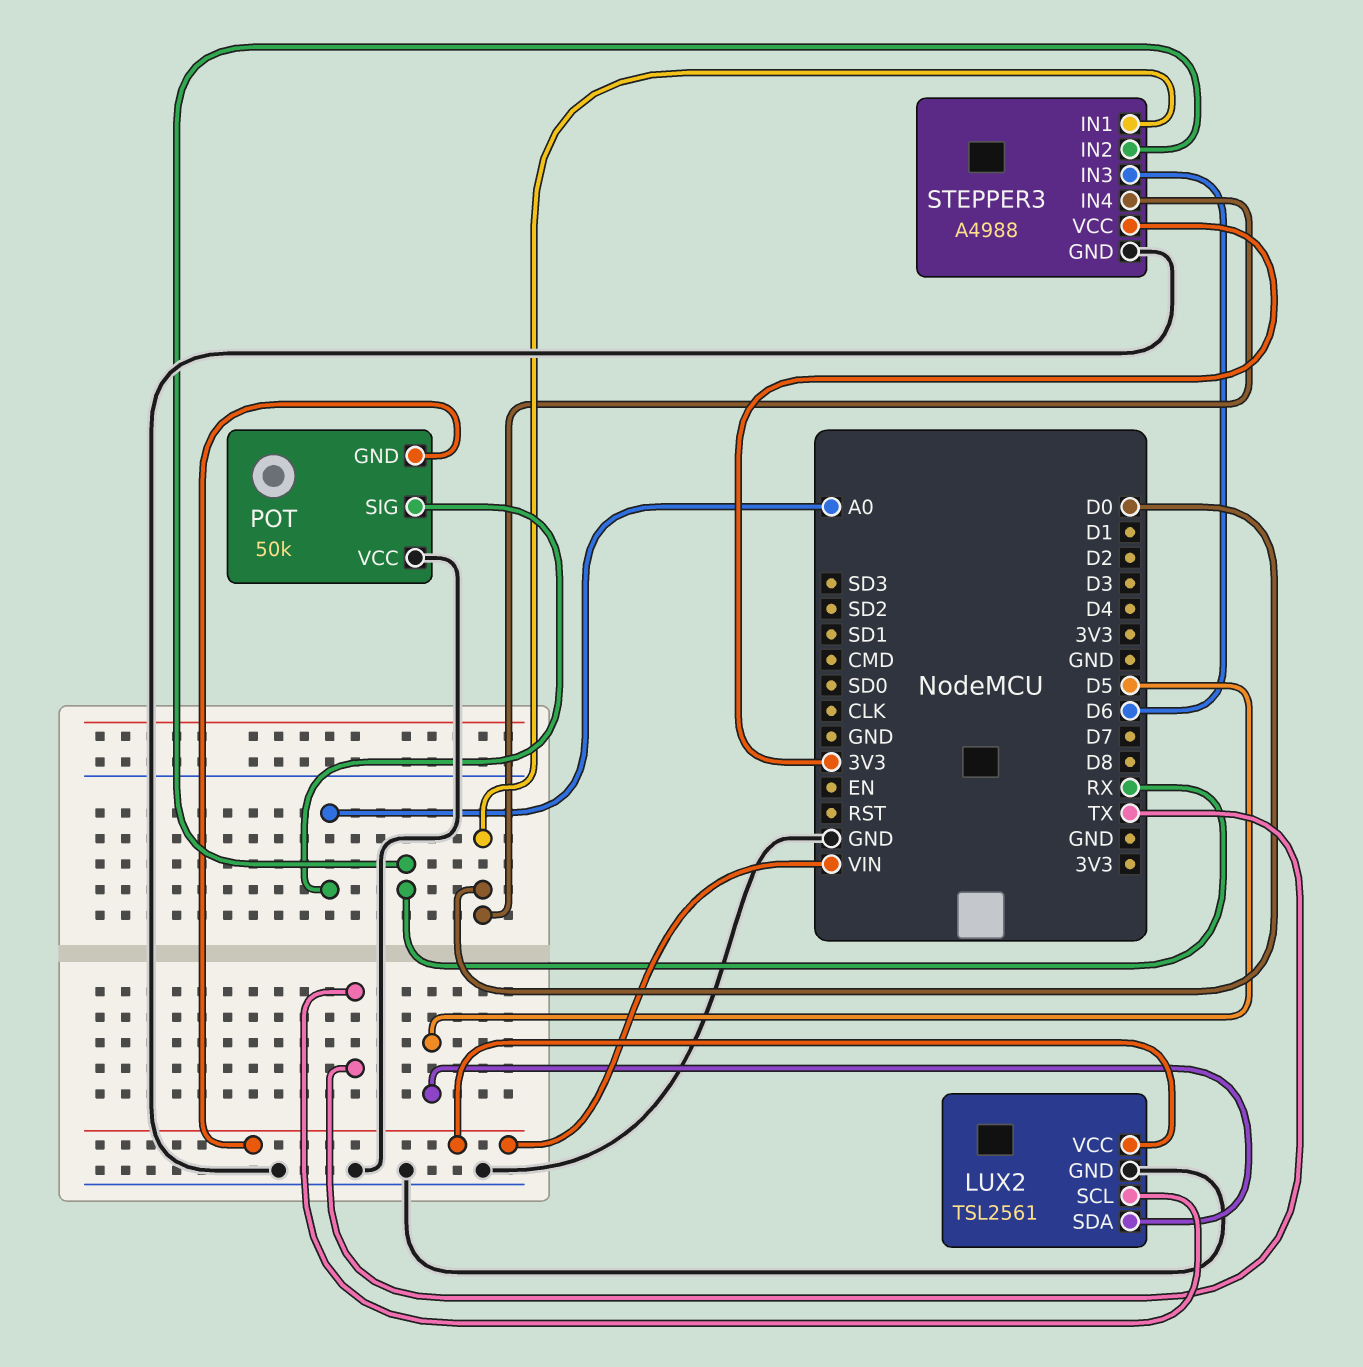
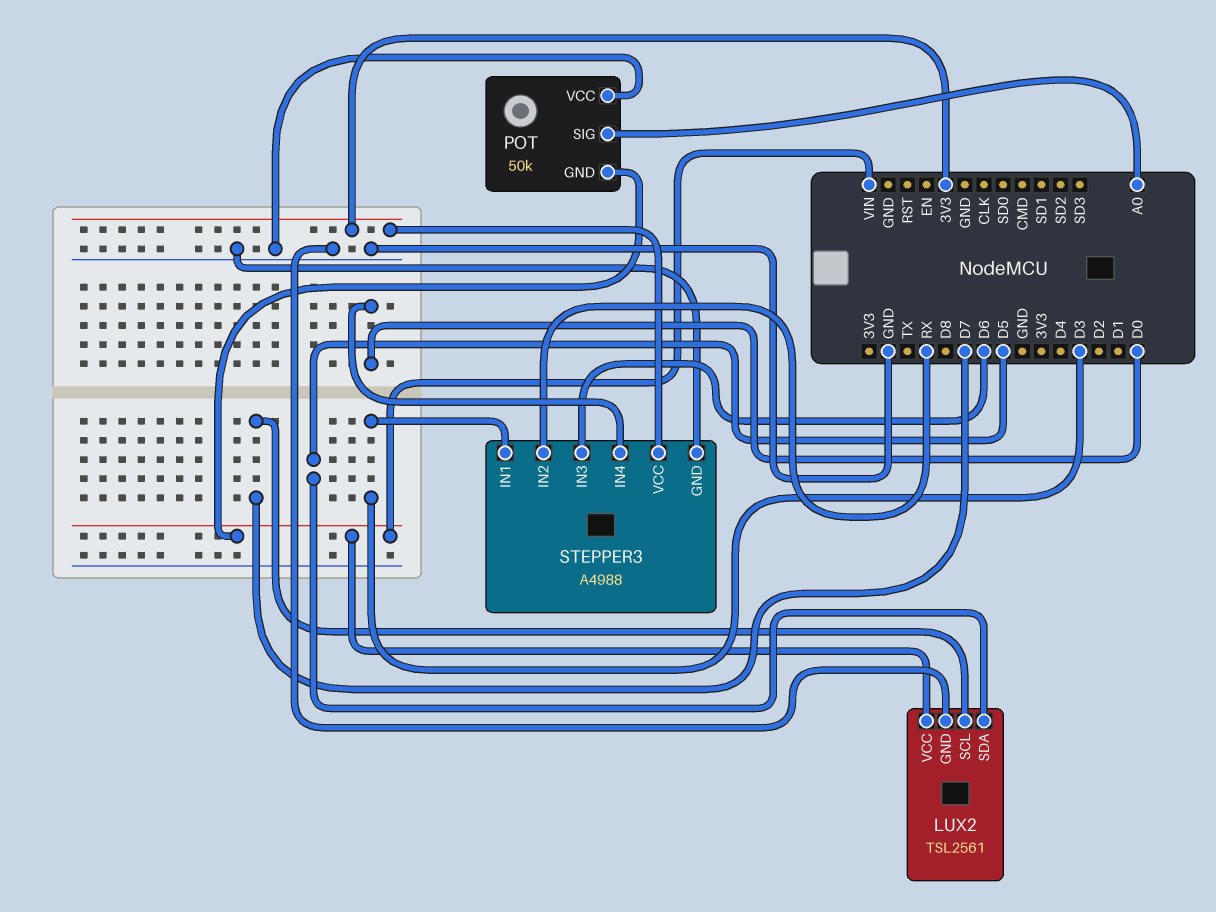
LUX2 pin SCL: TX -> D7
STEPPER3 pin IN1: D0 -> D3

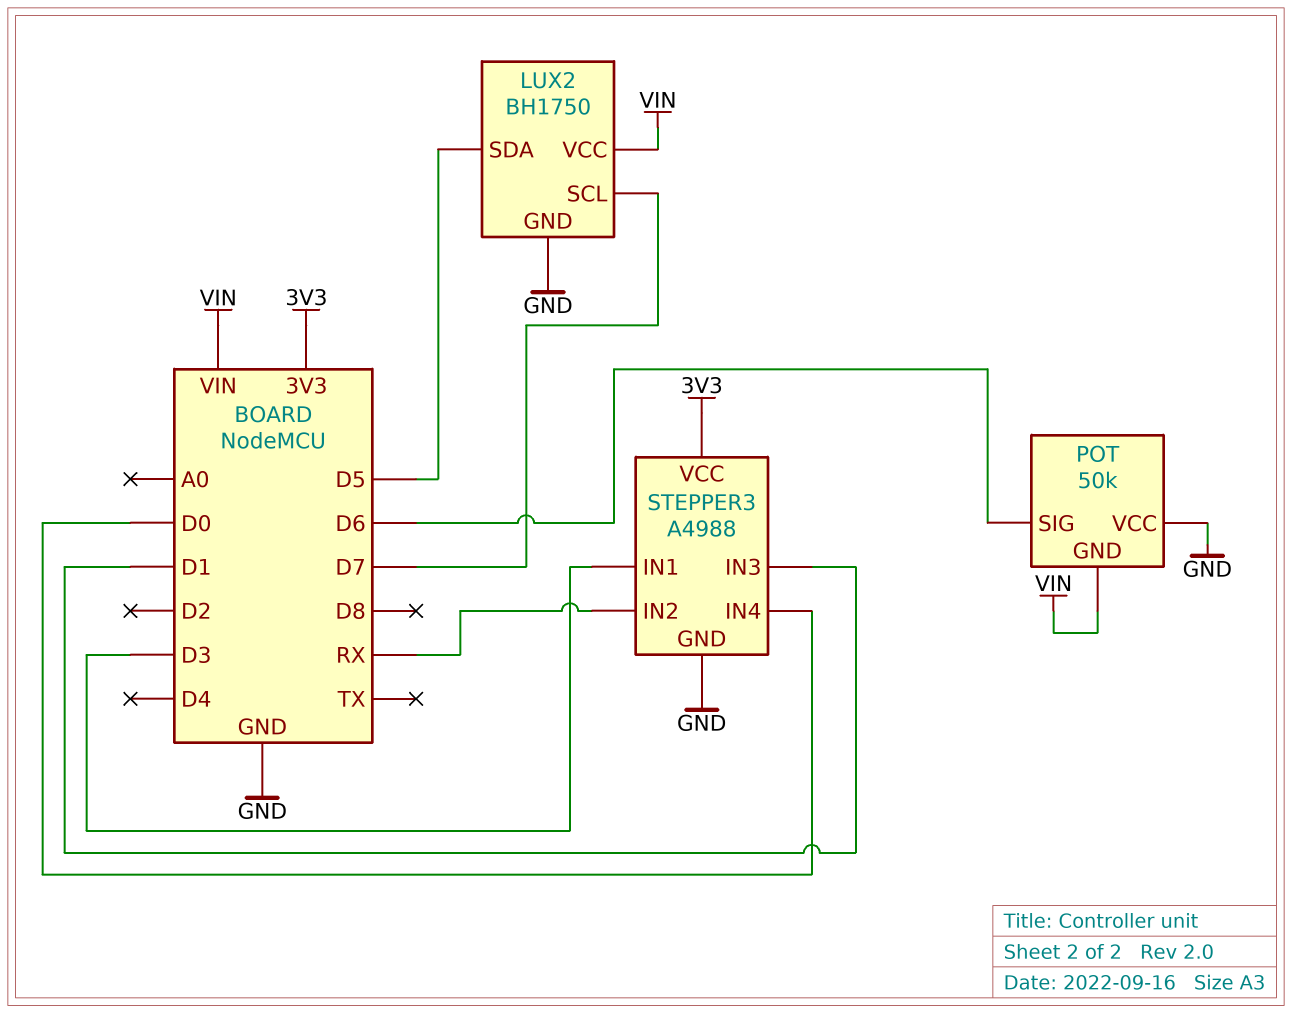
LUX2: TSL2561 -> BH1750
POT pin SIG: A0 -> D6
STEPPER3 pin IN3: D6 -> D1

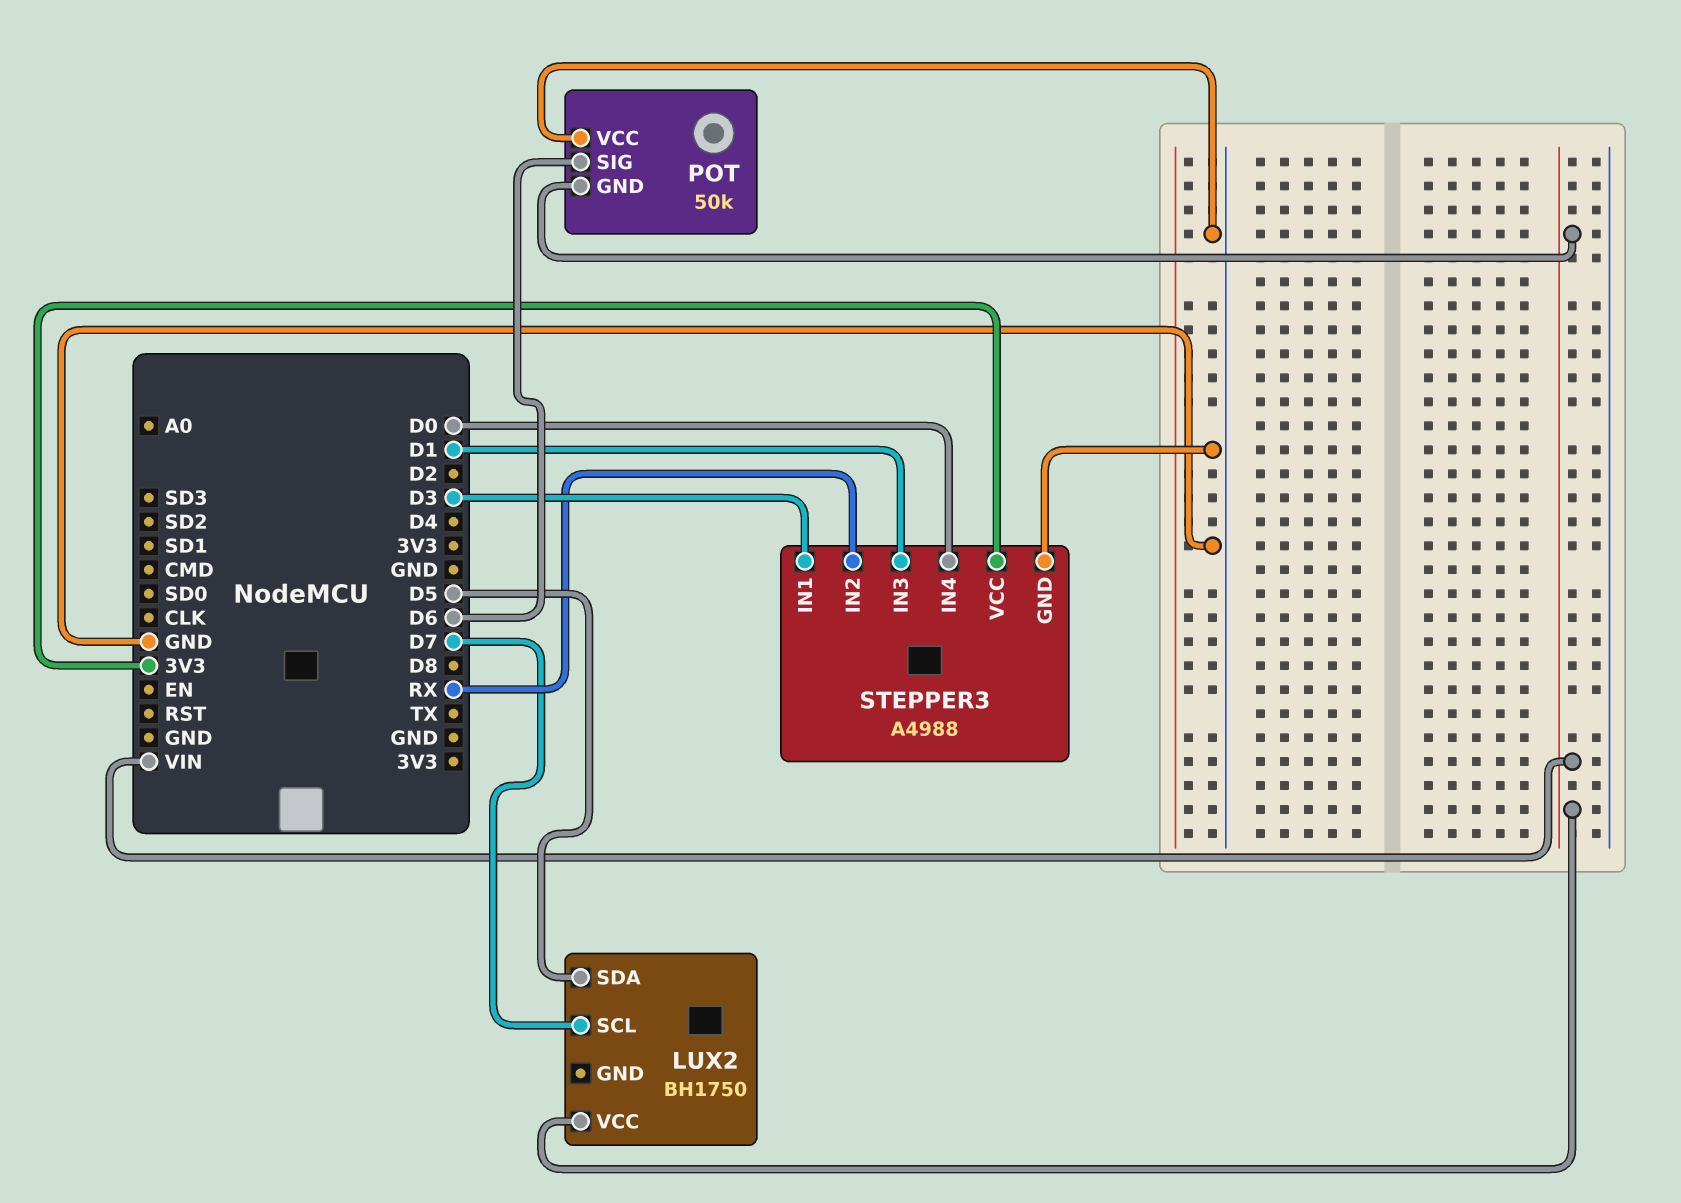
LUX2 pin GND: GND -> none

